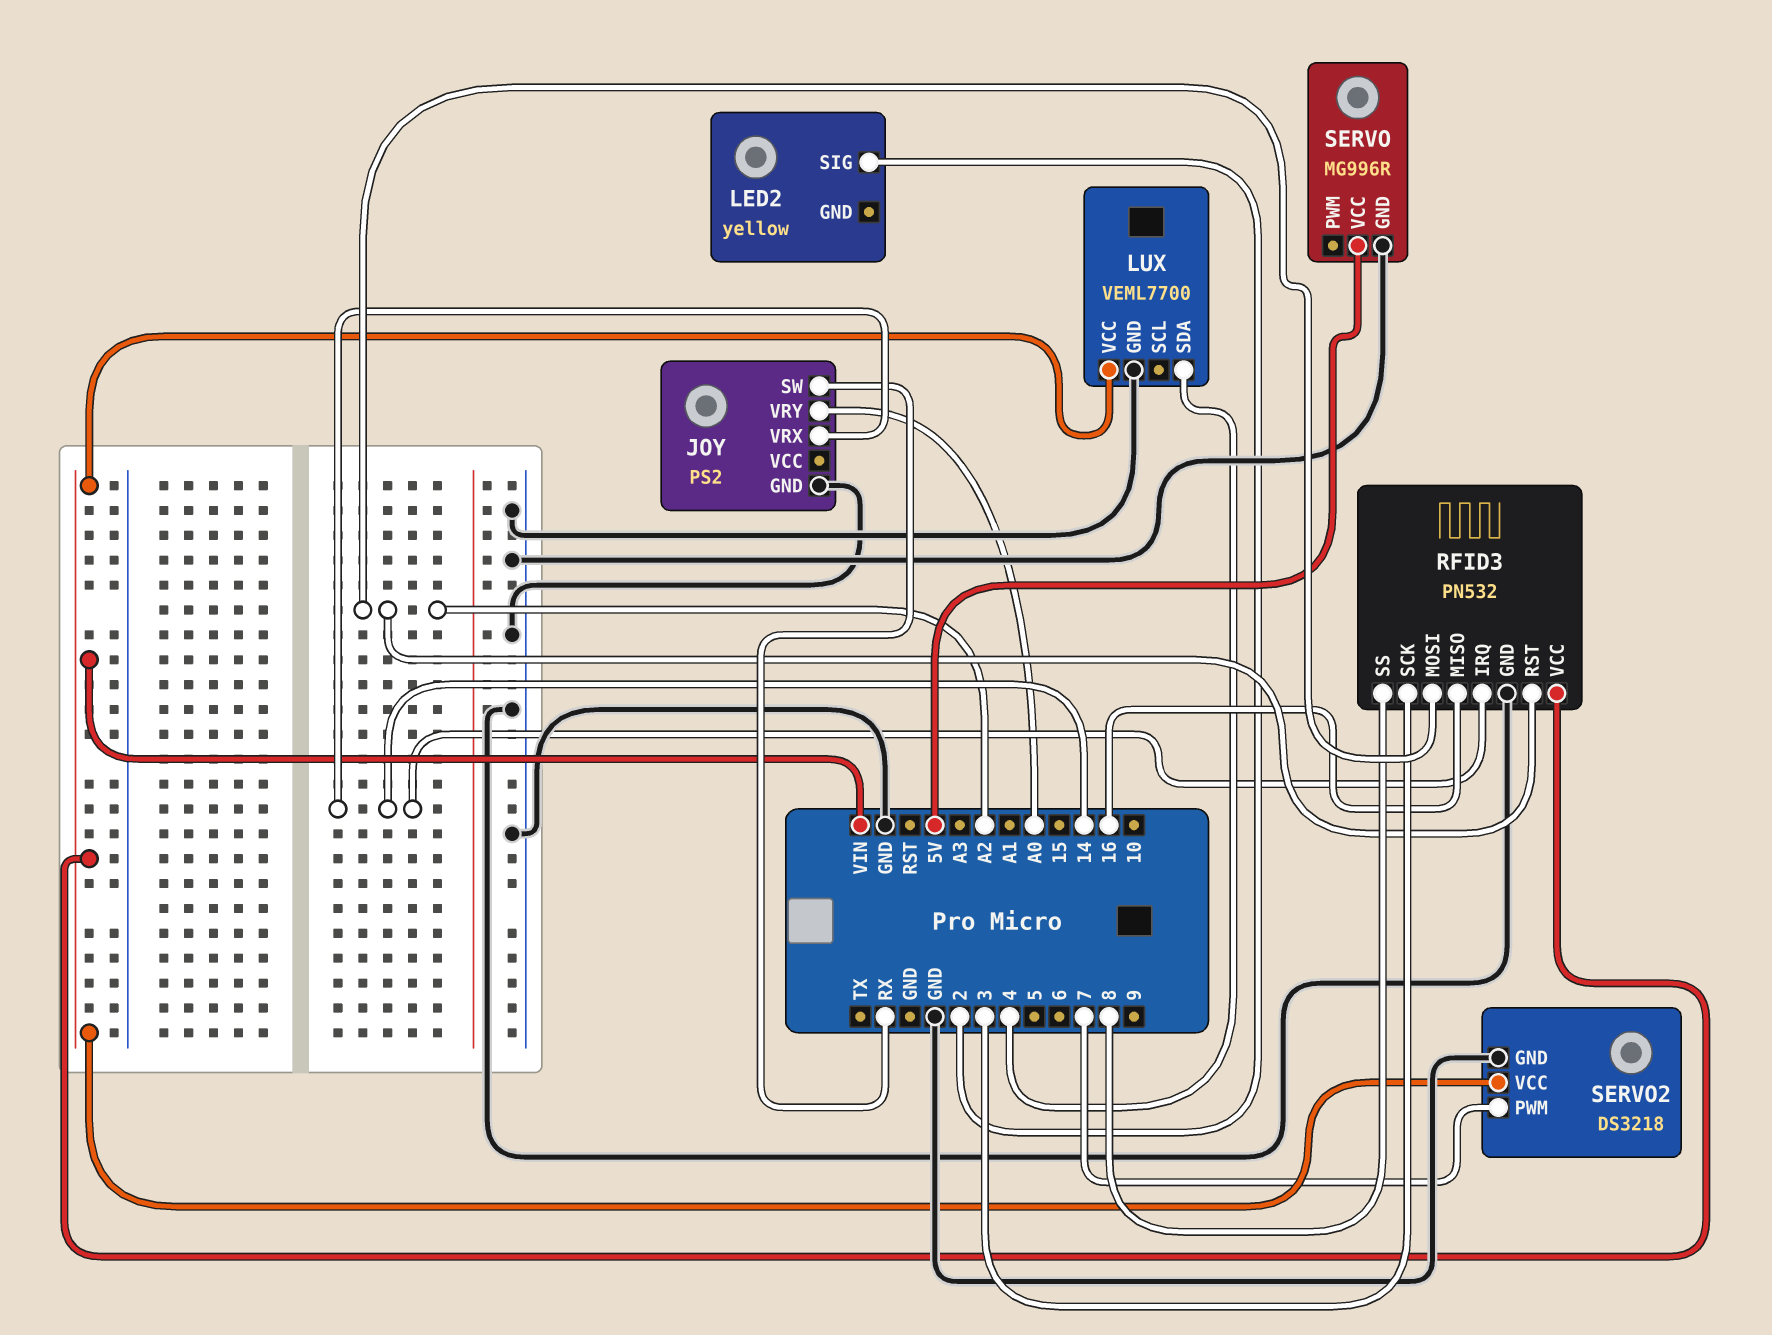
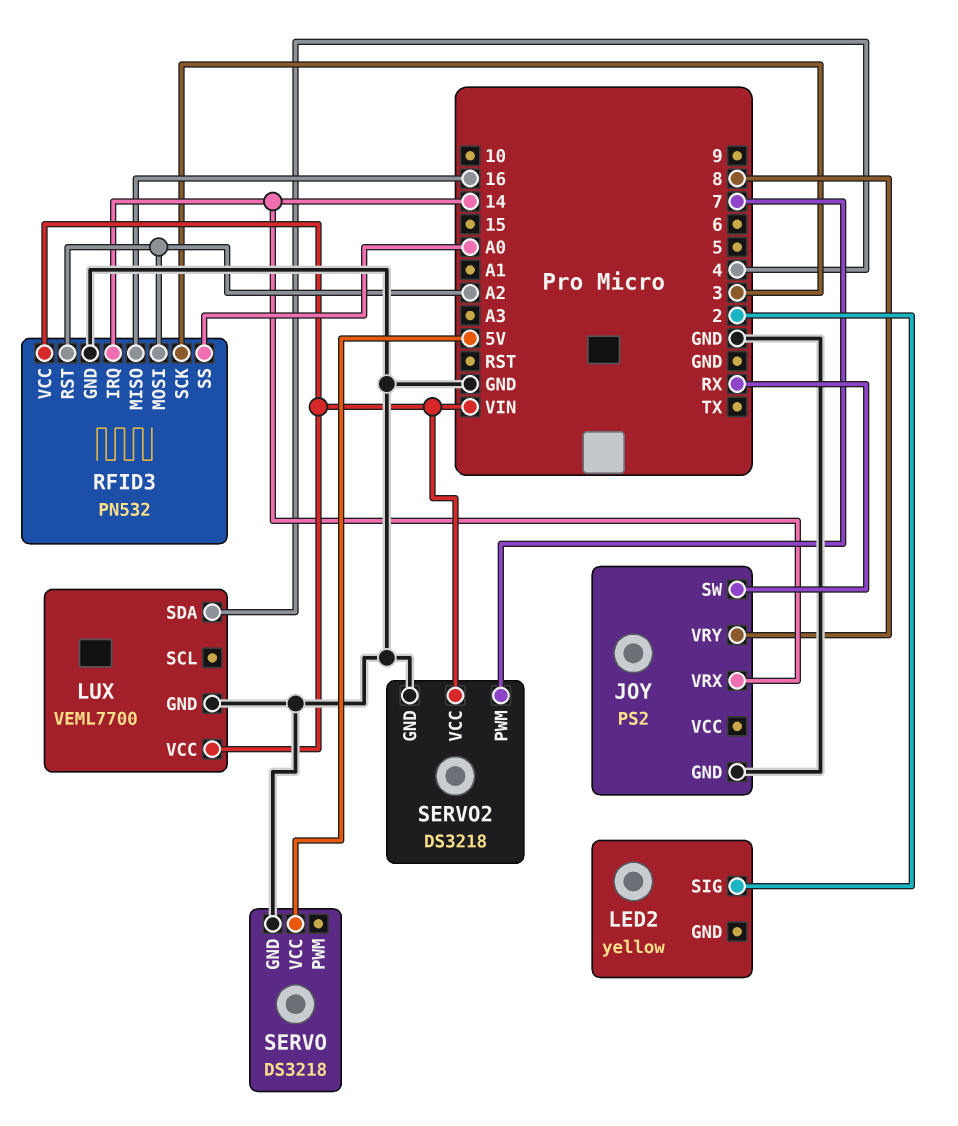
JOY pin VRY: A0 -> 8
RFID3 pin SS: 8 -> A0
SERVO: MG996R -> DS3218

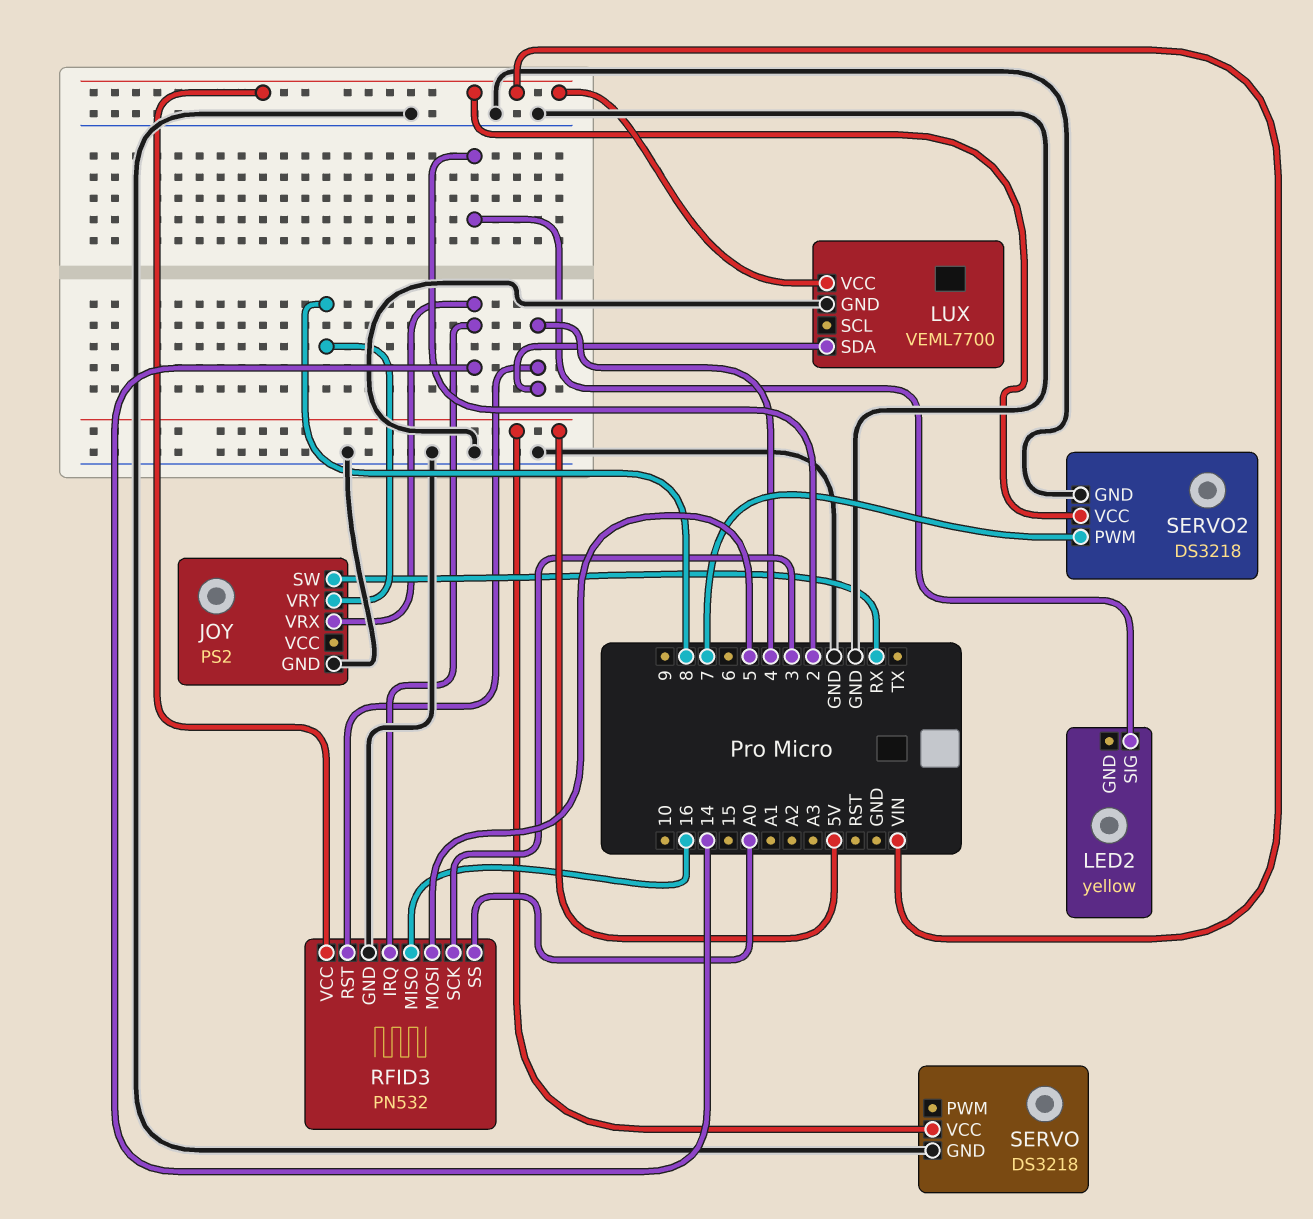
RFID3 pin MOSI: A2 -> 5
RFID3 pin RST: A2 -> 4

